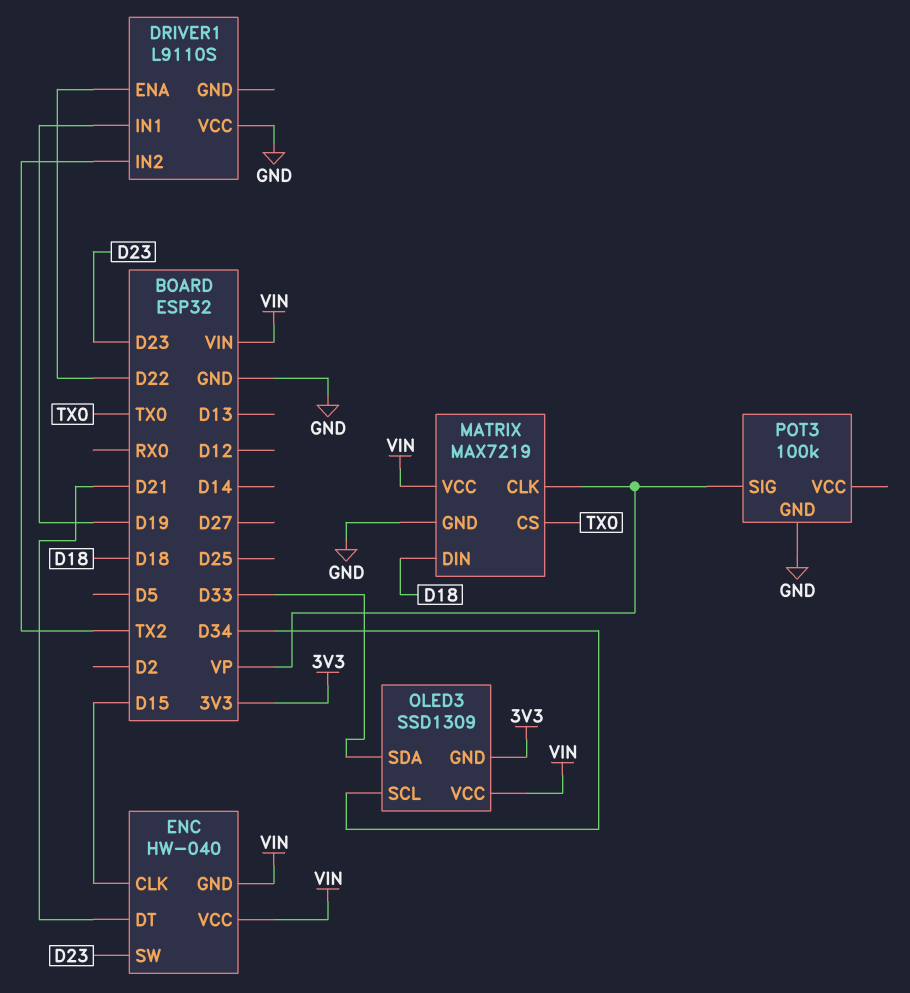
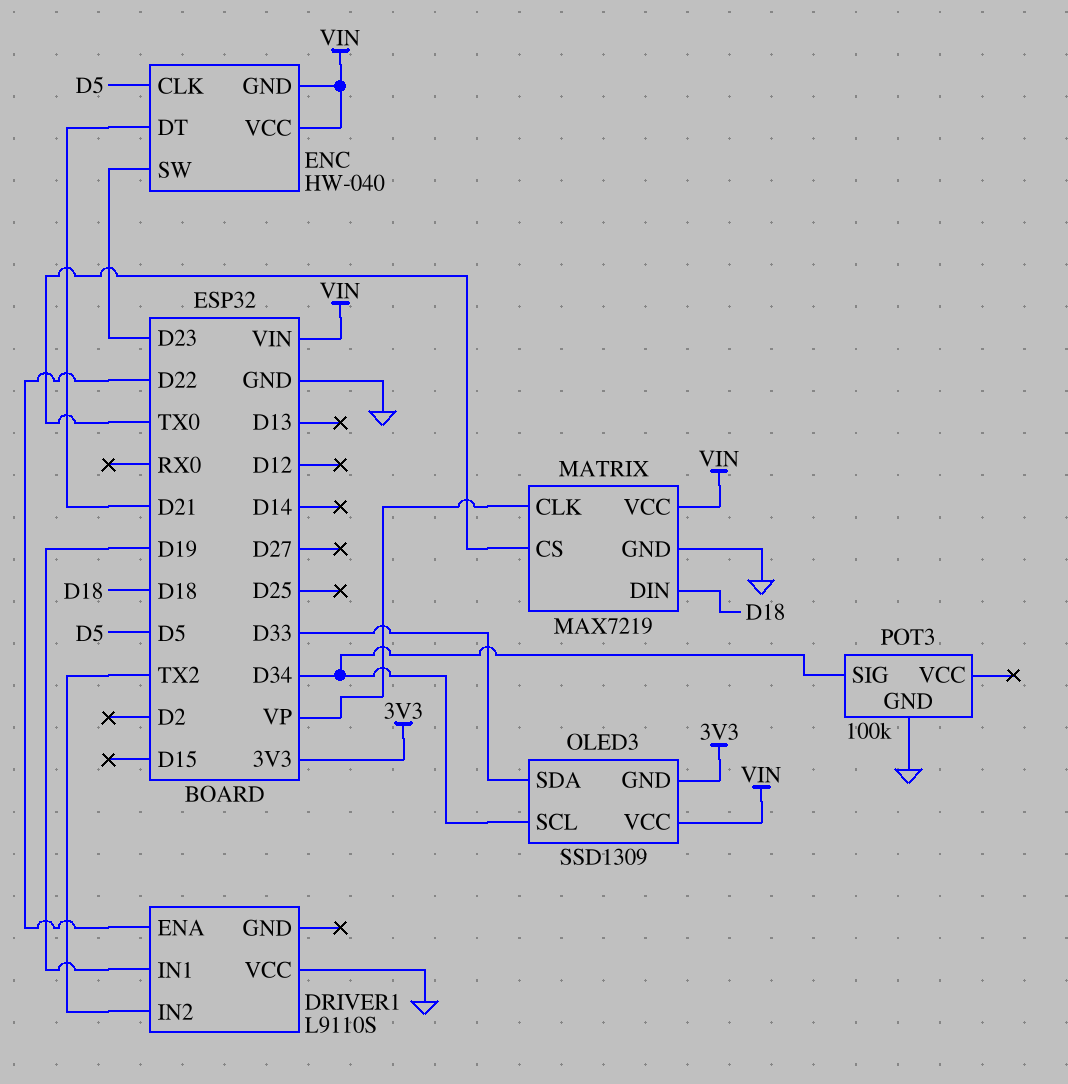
ENC pin CLK: D15 -> D5
POT3 pin SIG: VP -> D34

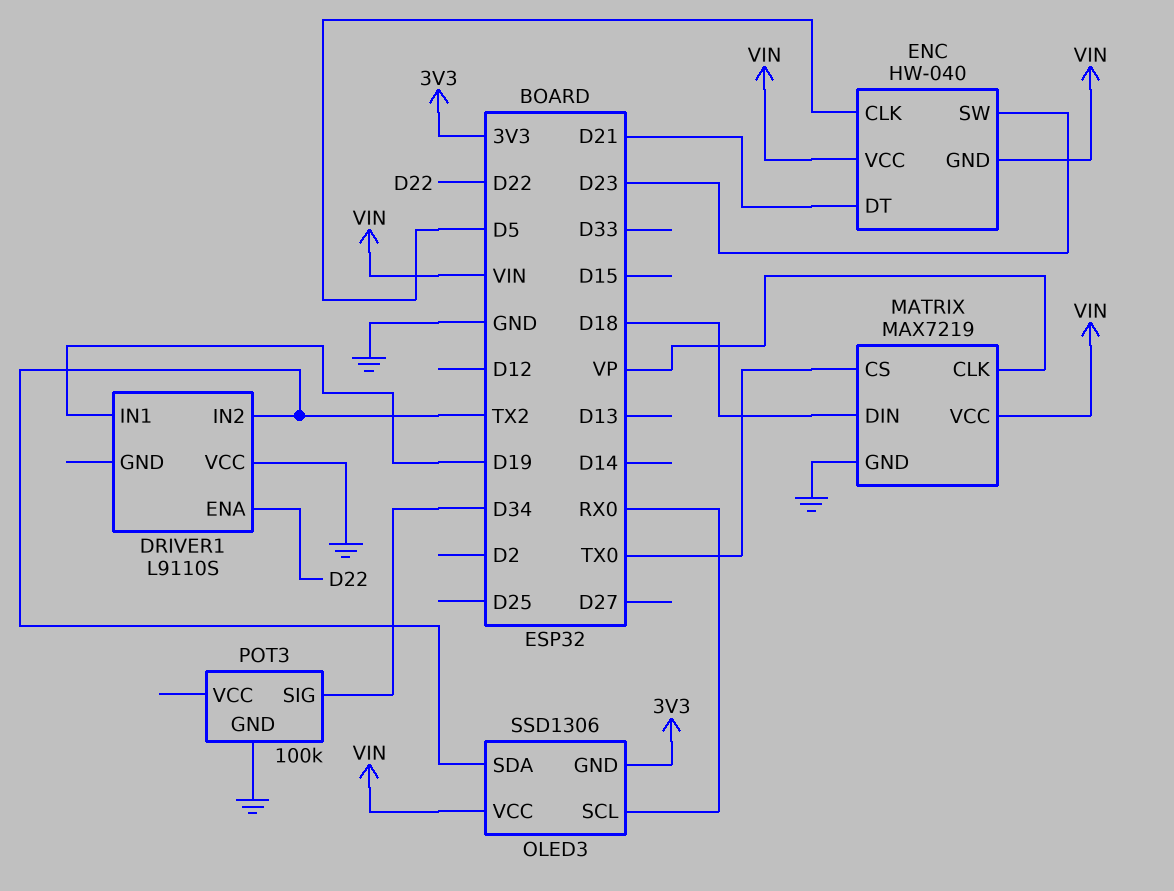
OLED3: SSD1309 -> SSD1306
OLED3 pin SCL: D34 -> RX0
OLED3 pin SDA: D33 -> TX2

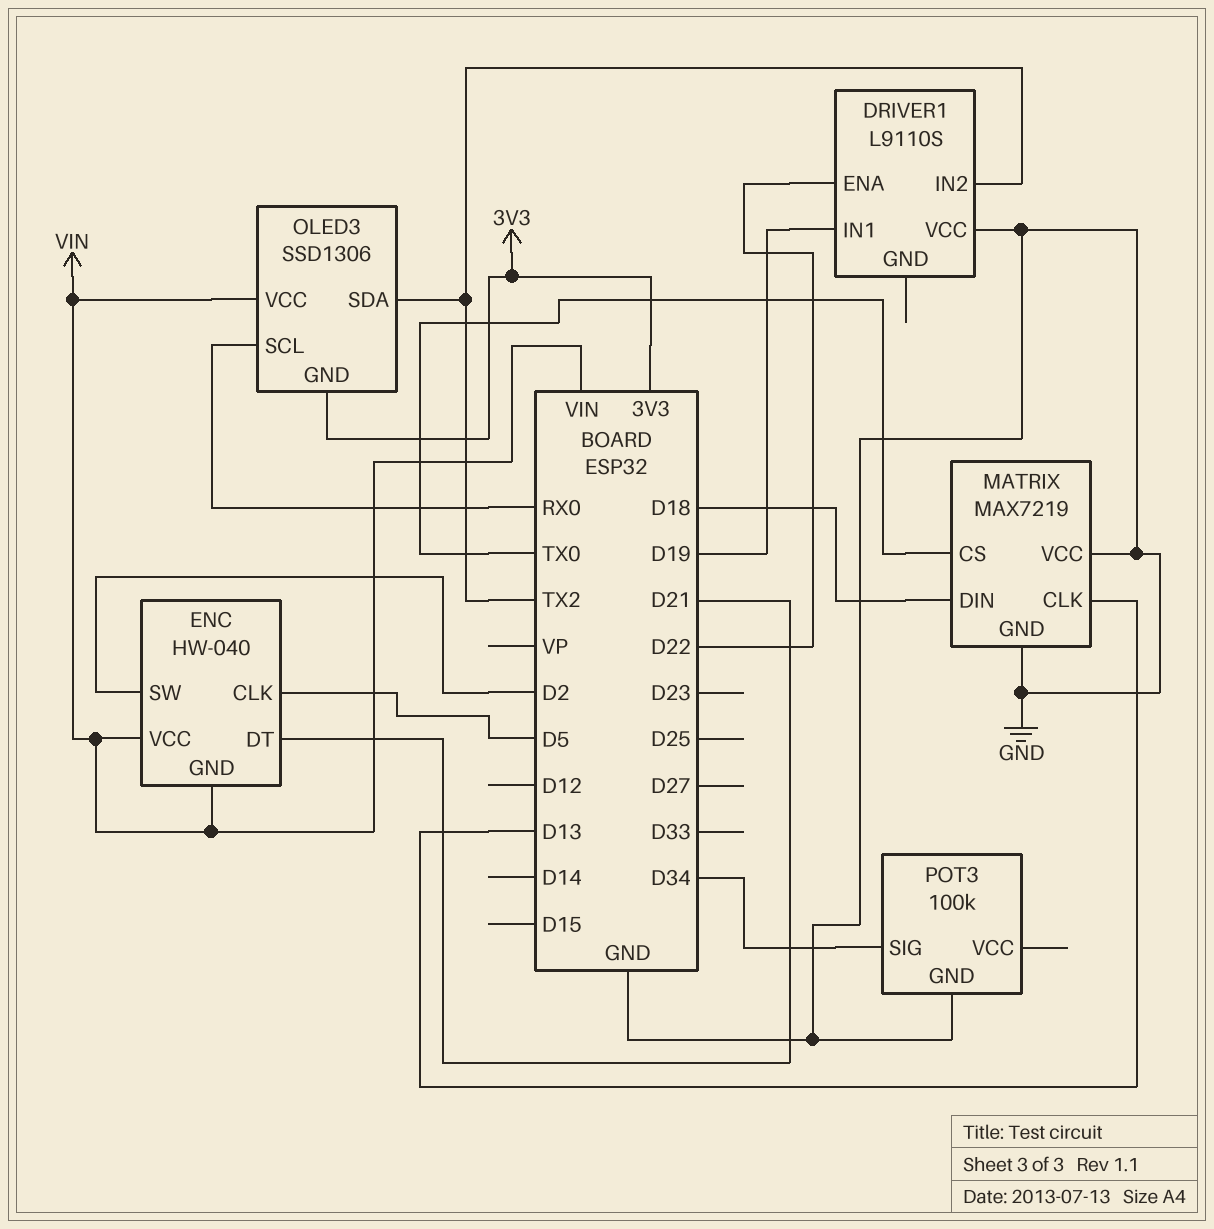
ENC pin SW: D23 -> D2
MATRIX pin CLK: VP -> D13
MATRIX pin VCC: VIN -> GND

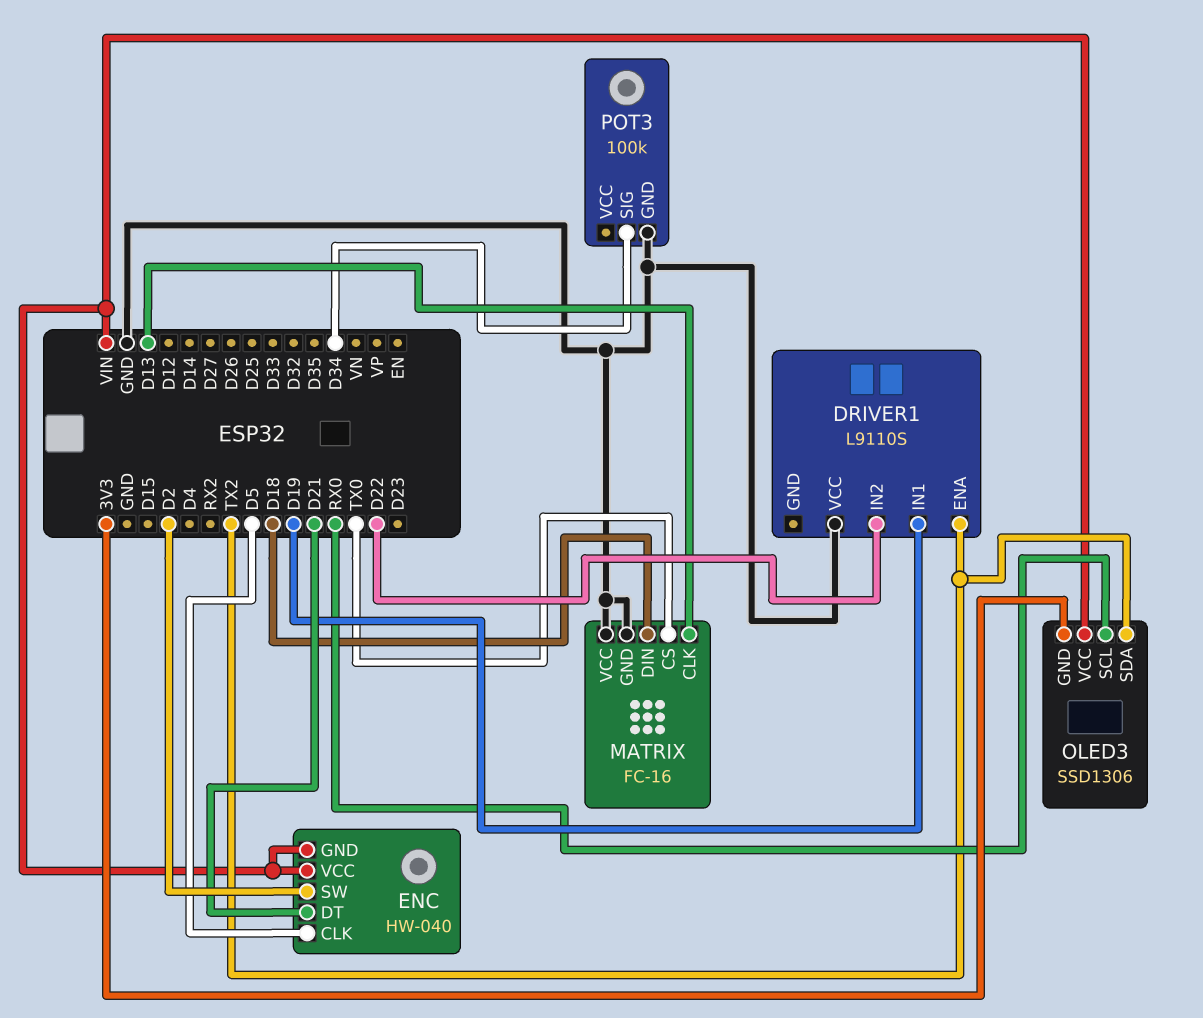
DRIVER1 pin ENA: D22 -> TX2
DRIVER1 pin IN2: TX2 -> D22
MATRIX: MAX7219 -> FC-16

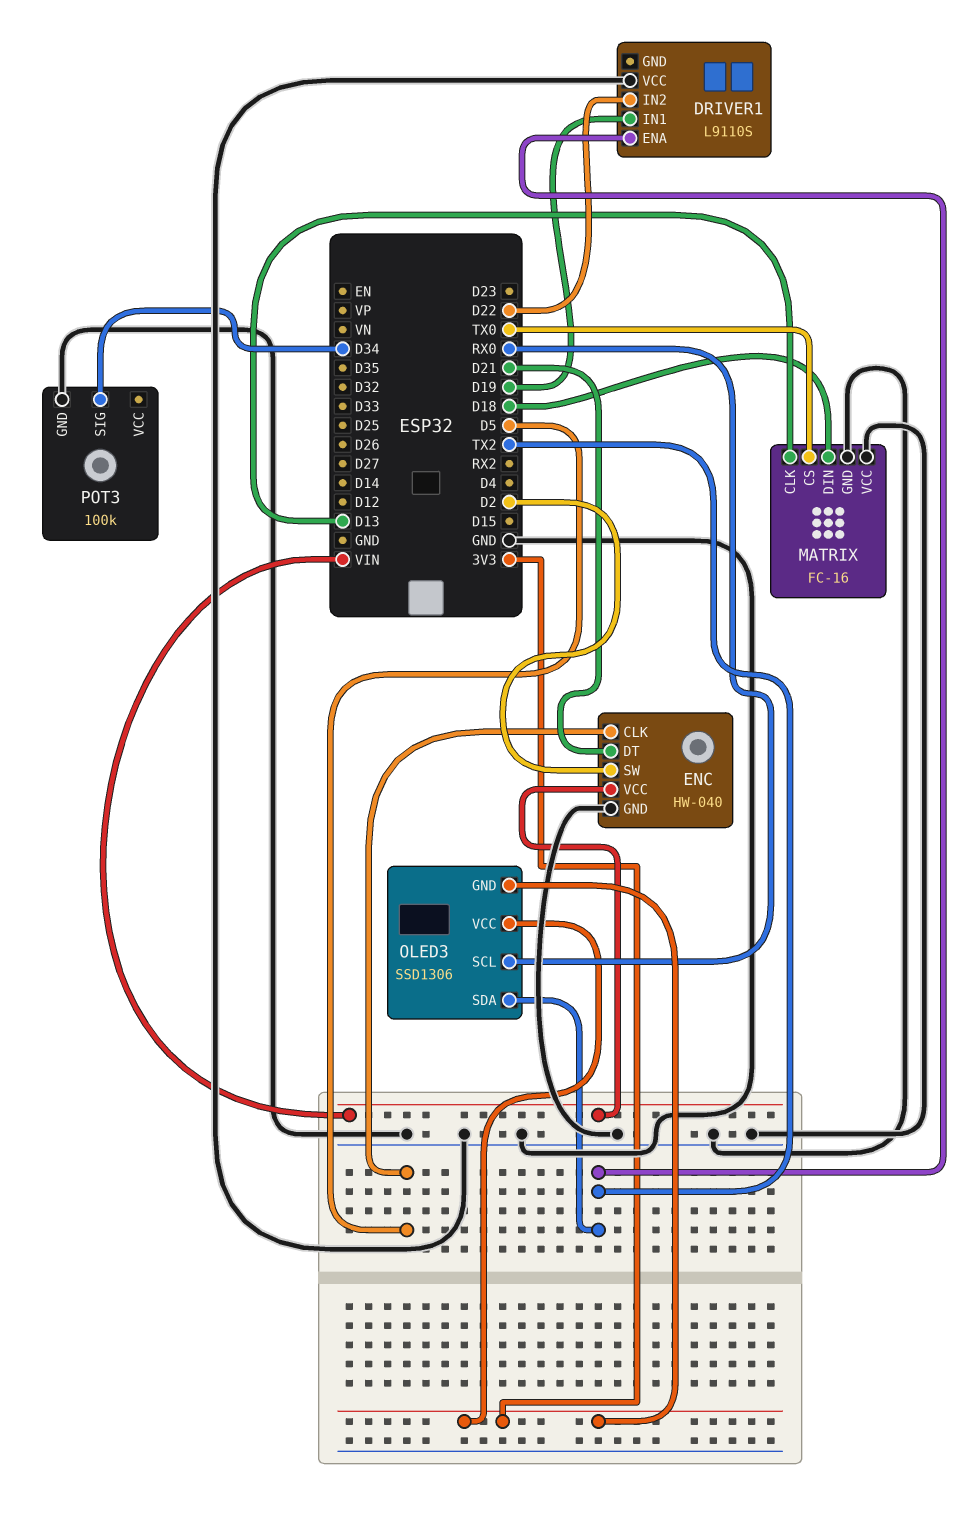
ENC pin GND: VIN -> GND
OLED3 pin VCC: VIN -> 3V3

